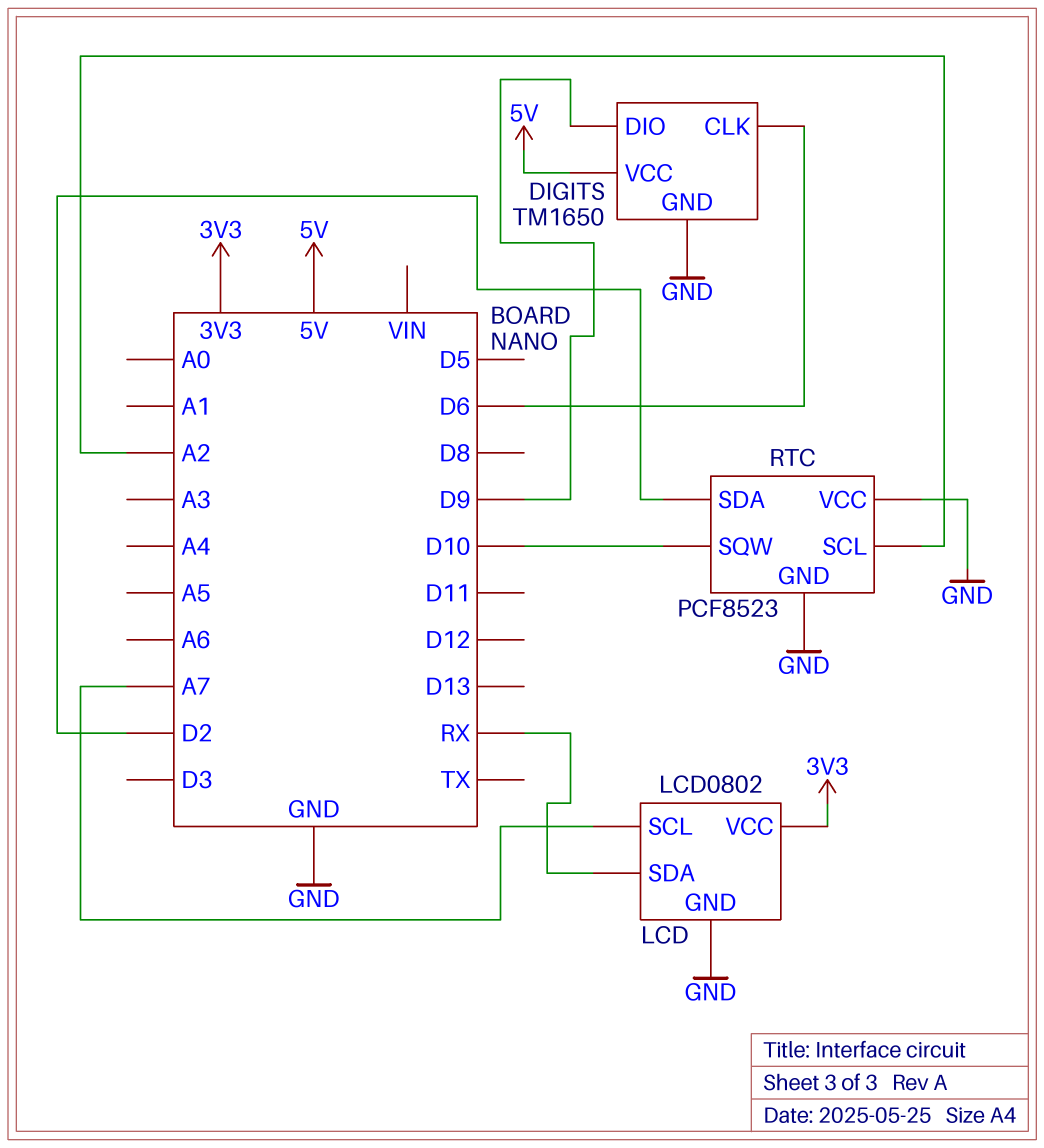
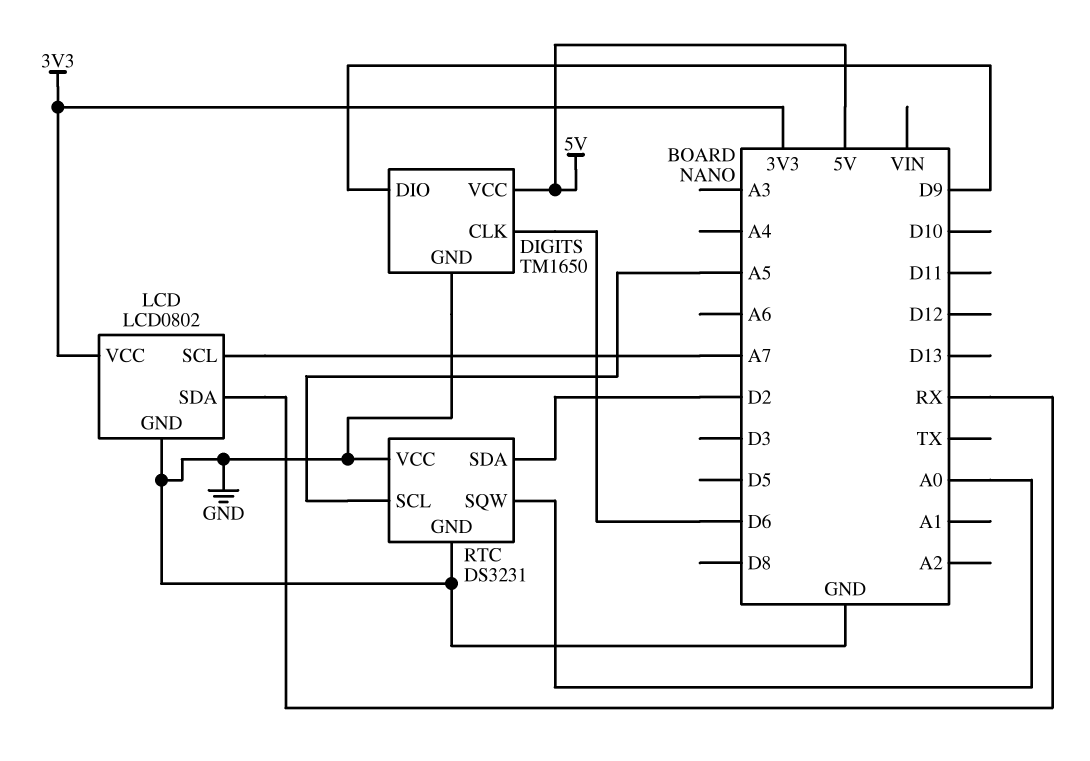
RTC: PCF8523 -> DS3231
RTC pin SCL: A2 -> A5
RTC pin SQW: D10 -> A0

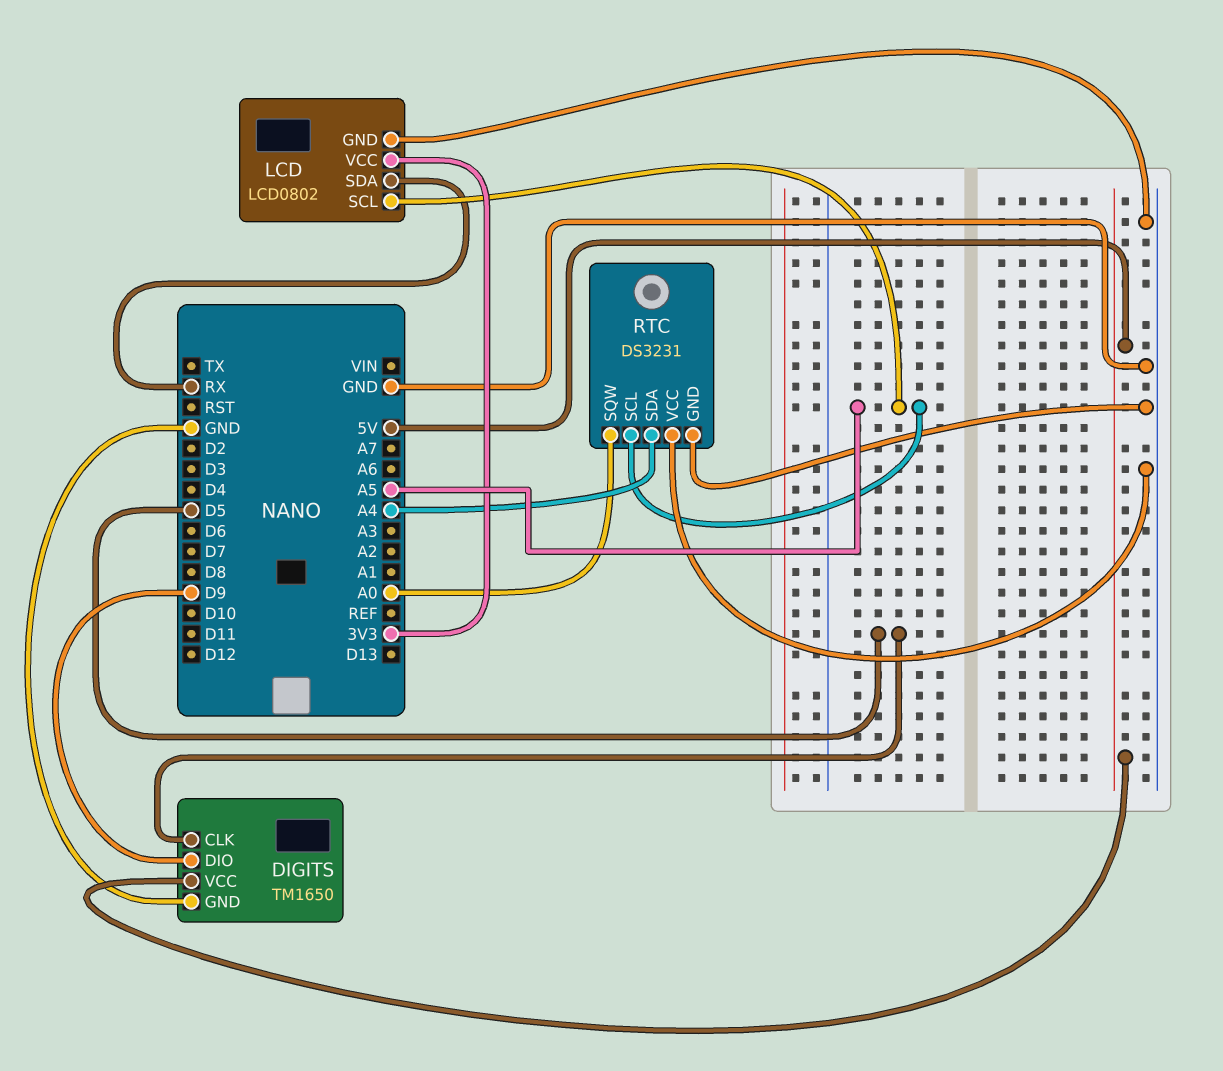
DIGITS pin CLK: D6 -> D5
LCD pin SCL: A7 -> A5
RTC pin SDA: D2 -> A4

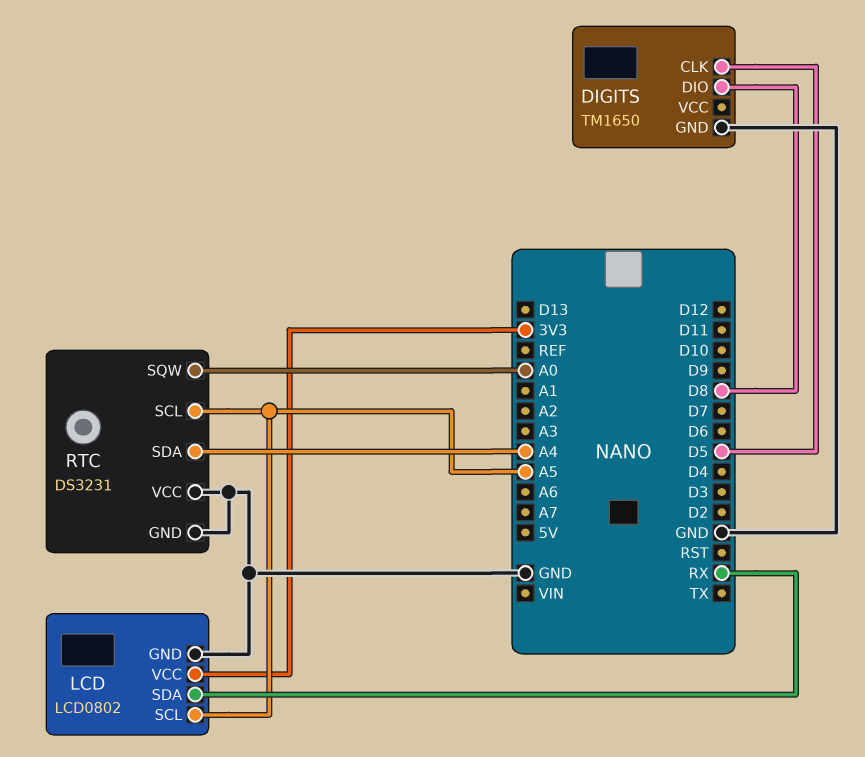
DIGITS pin DIO: D9 -> D8
DIGITS pin VCC: 5V -> none

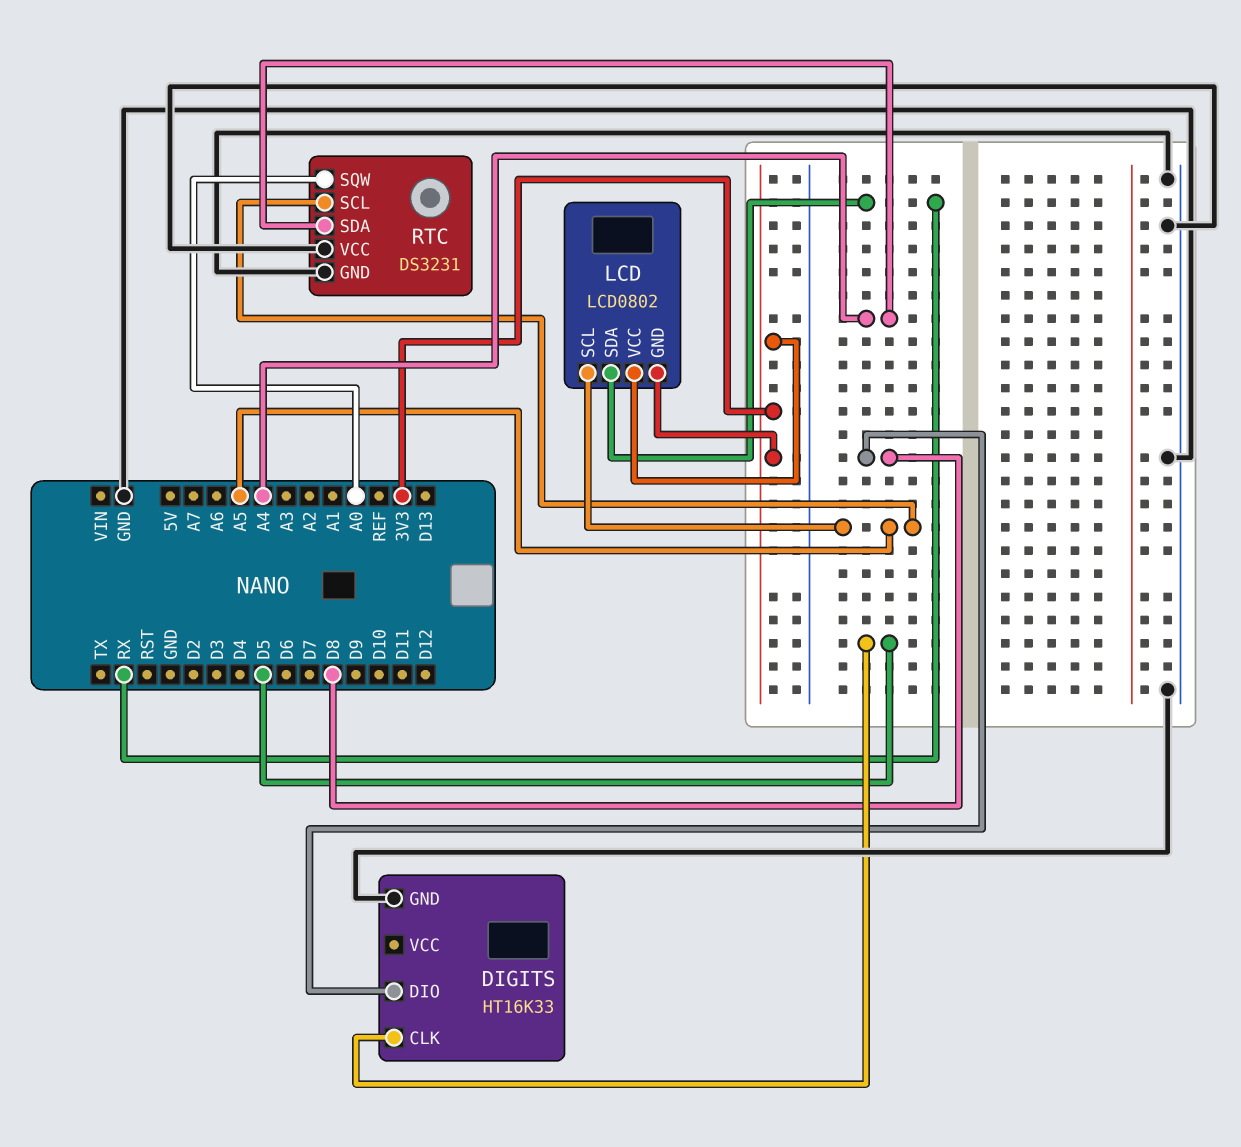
DIGITS: TM1650 -> HT16K33
LCD pin GND: GND -> 3V3

